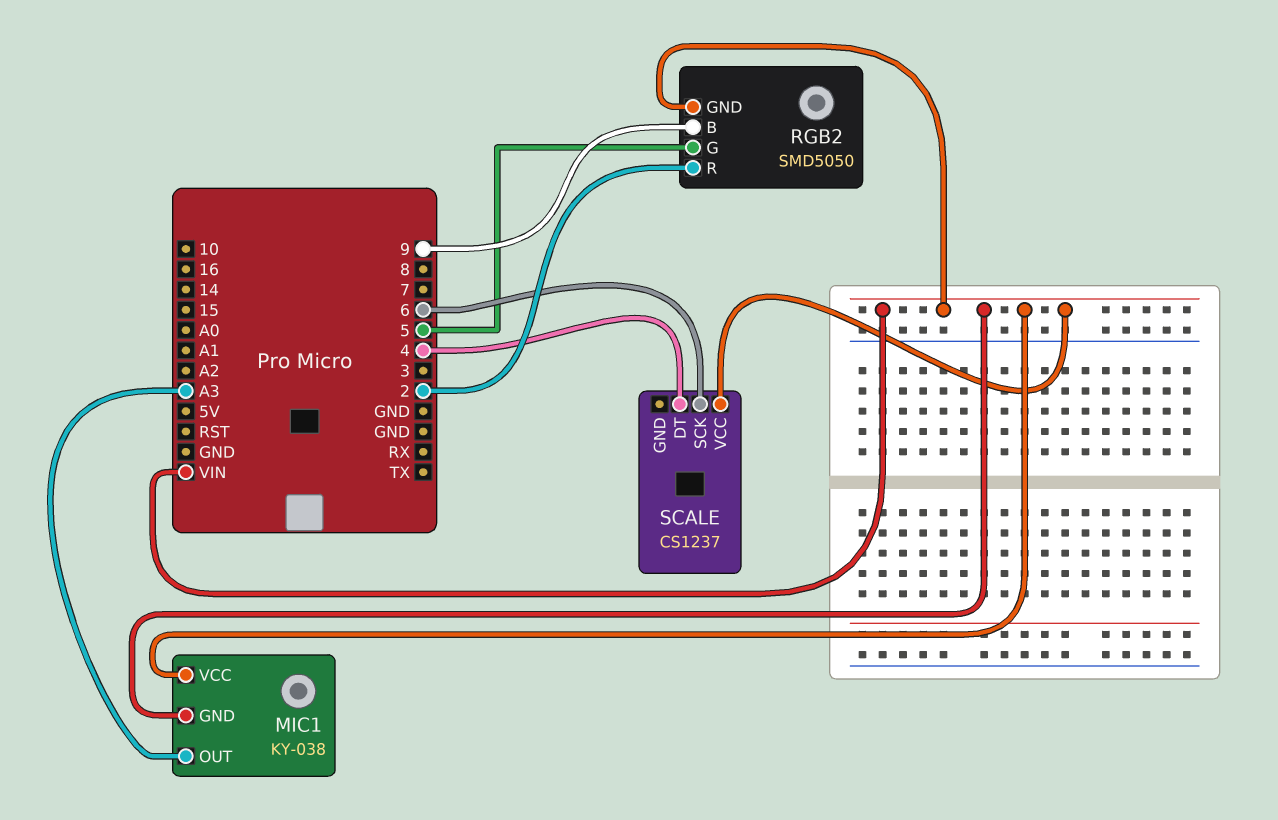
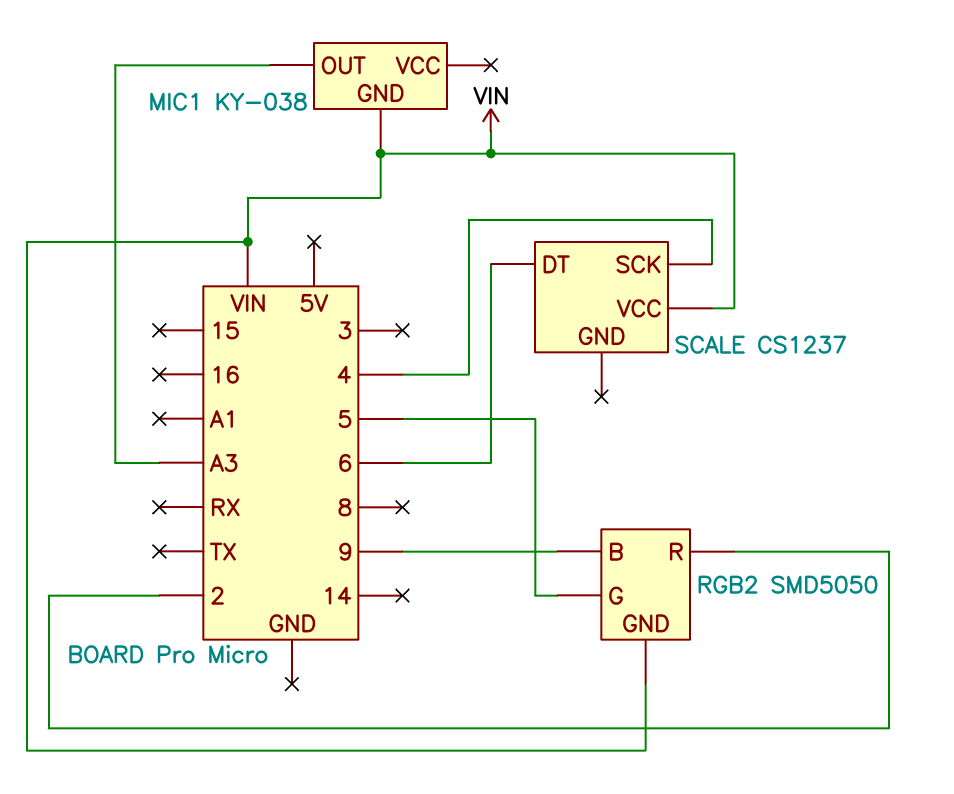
MIC1 pin VCC: VIN -> none
SCALE pin DT: 4 -> 6
SCALE pin SCK: 6 -> 4

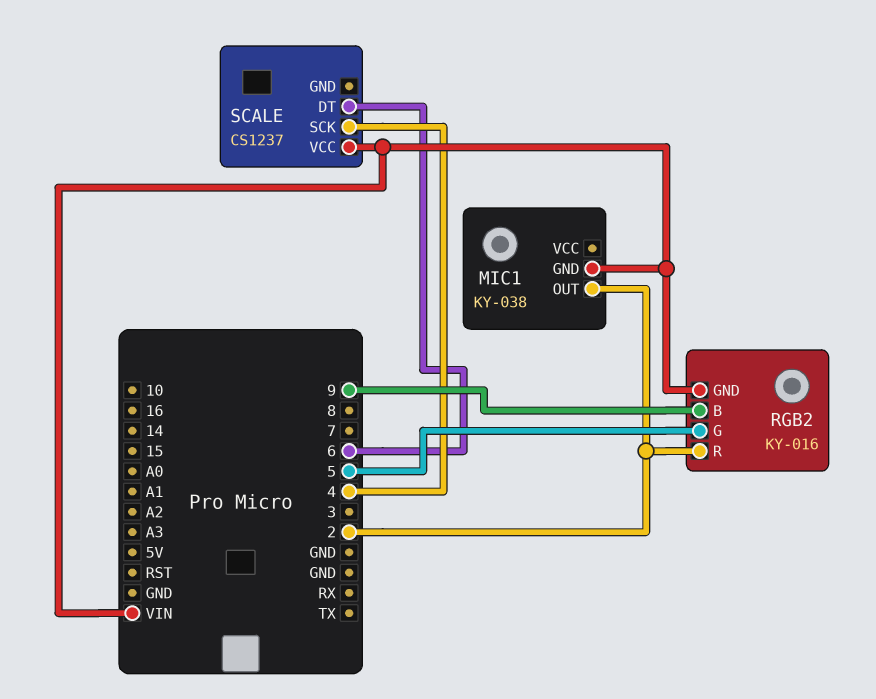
MIC1 pin OUT: A3 -> 2
RGB2: SMD5050 -> KY-016

